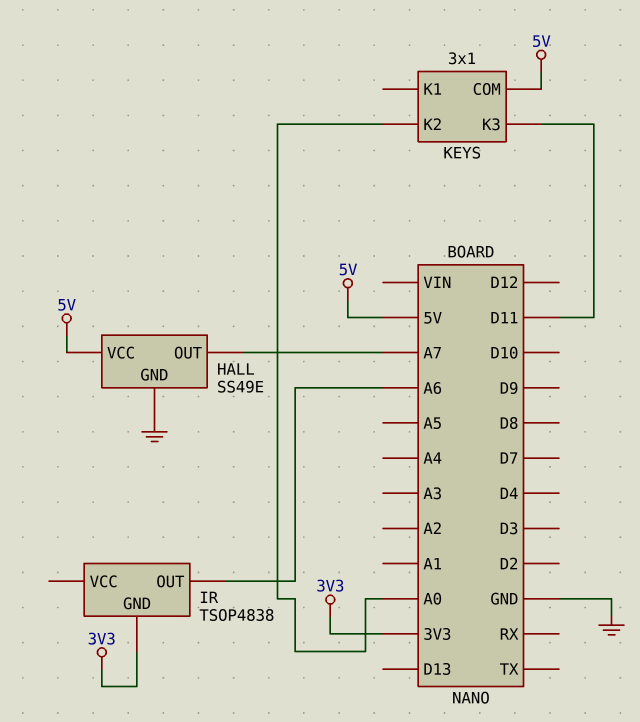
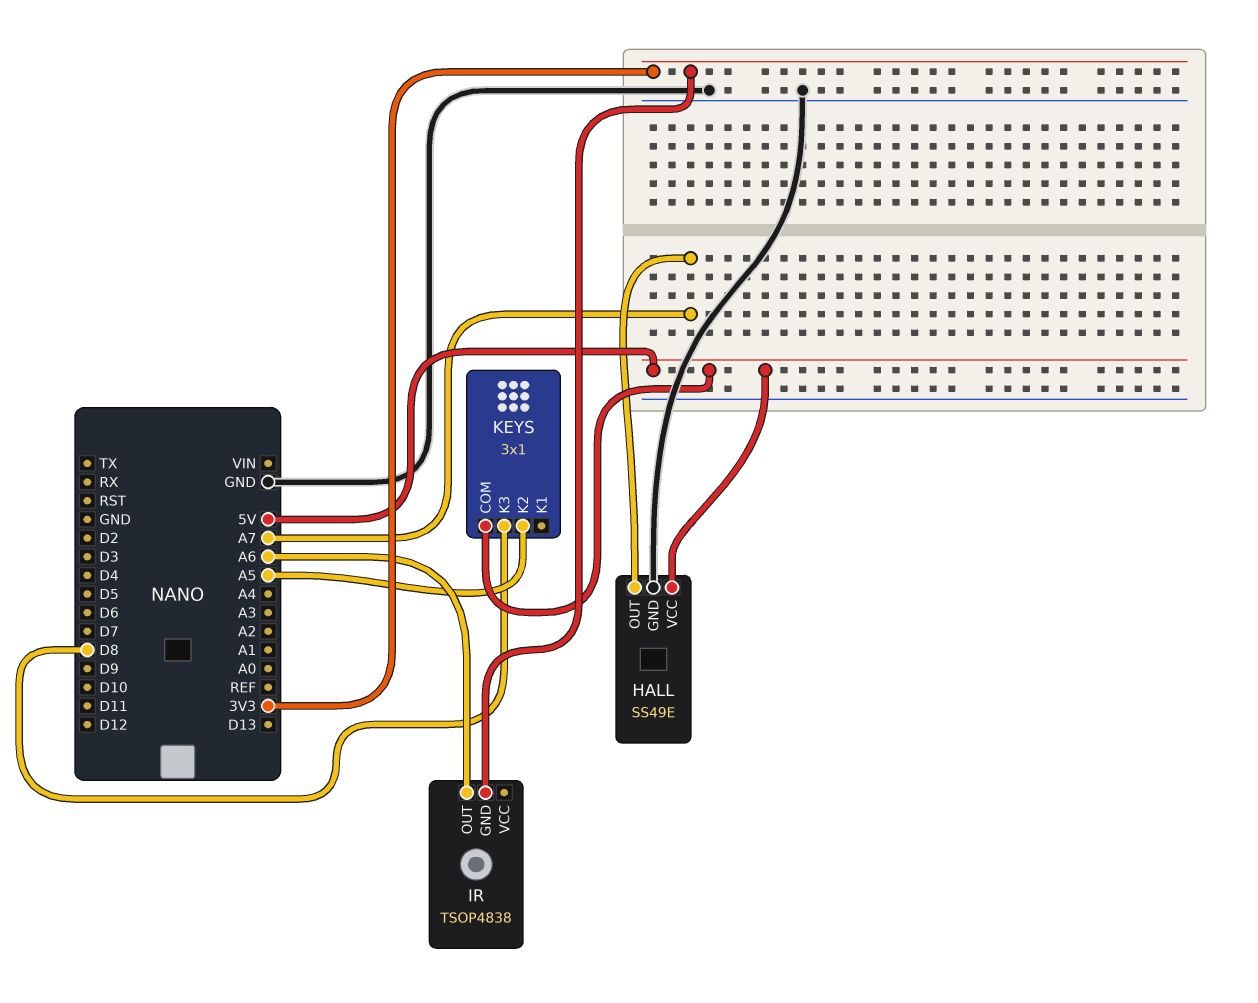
KEYS pin K2: A0 -> A5
KEYS pin K3: D11 -> D8

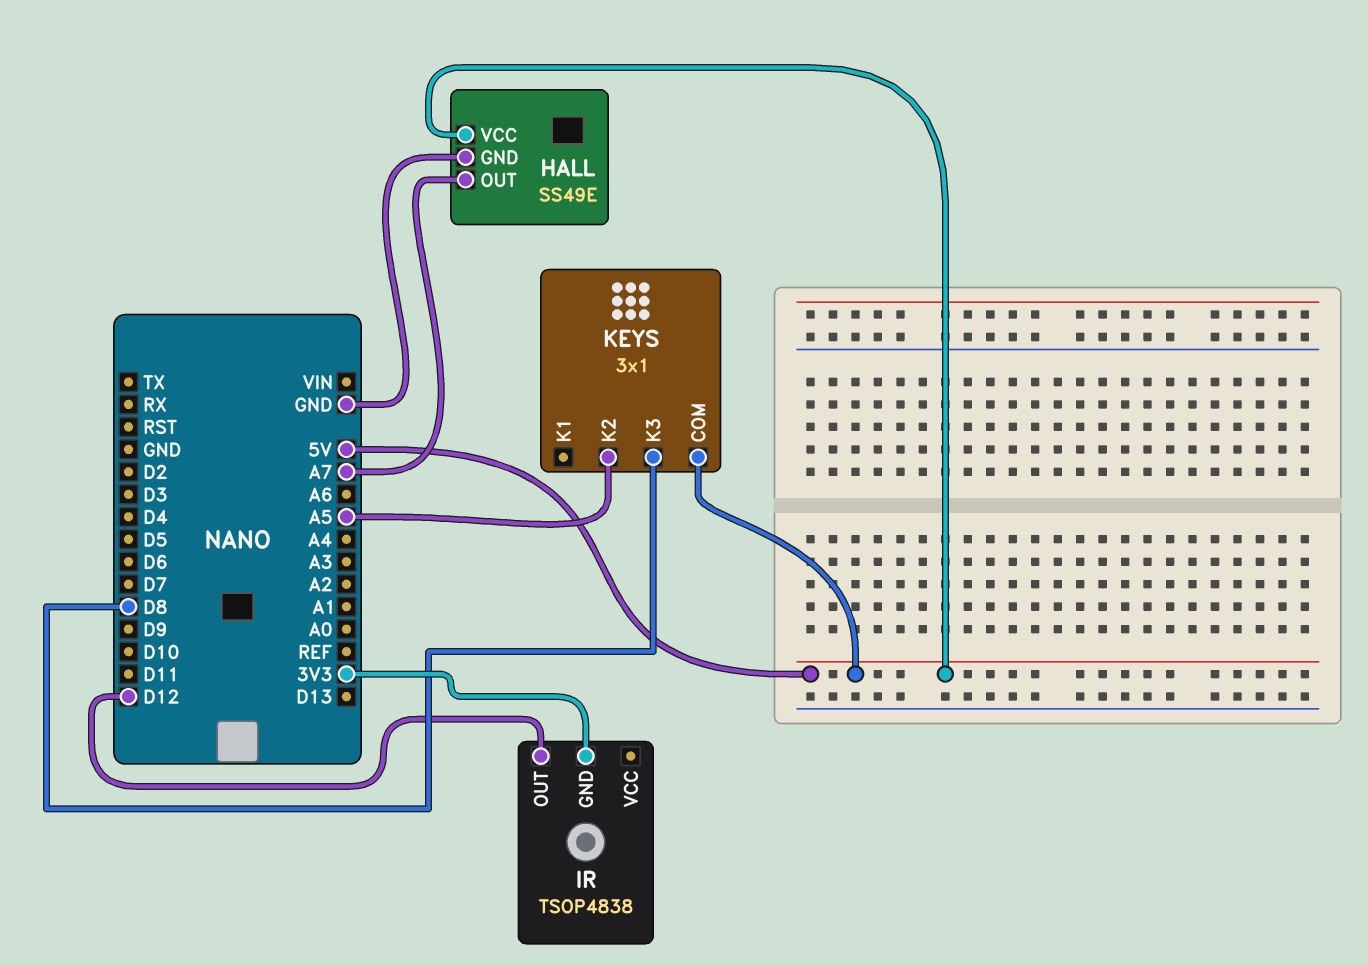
IR pin OUT: A6 -> D12

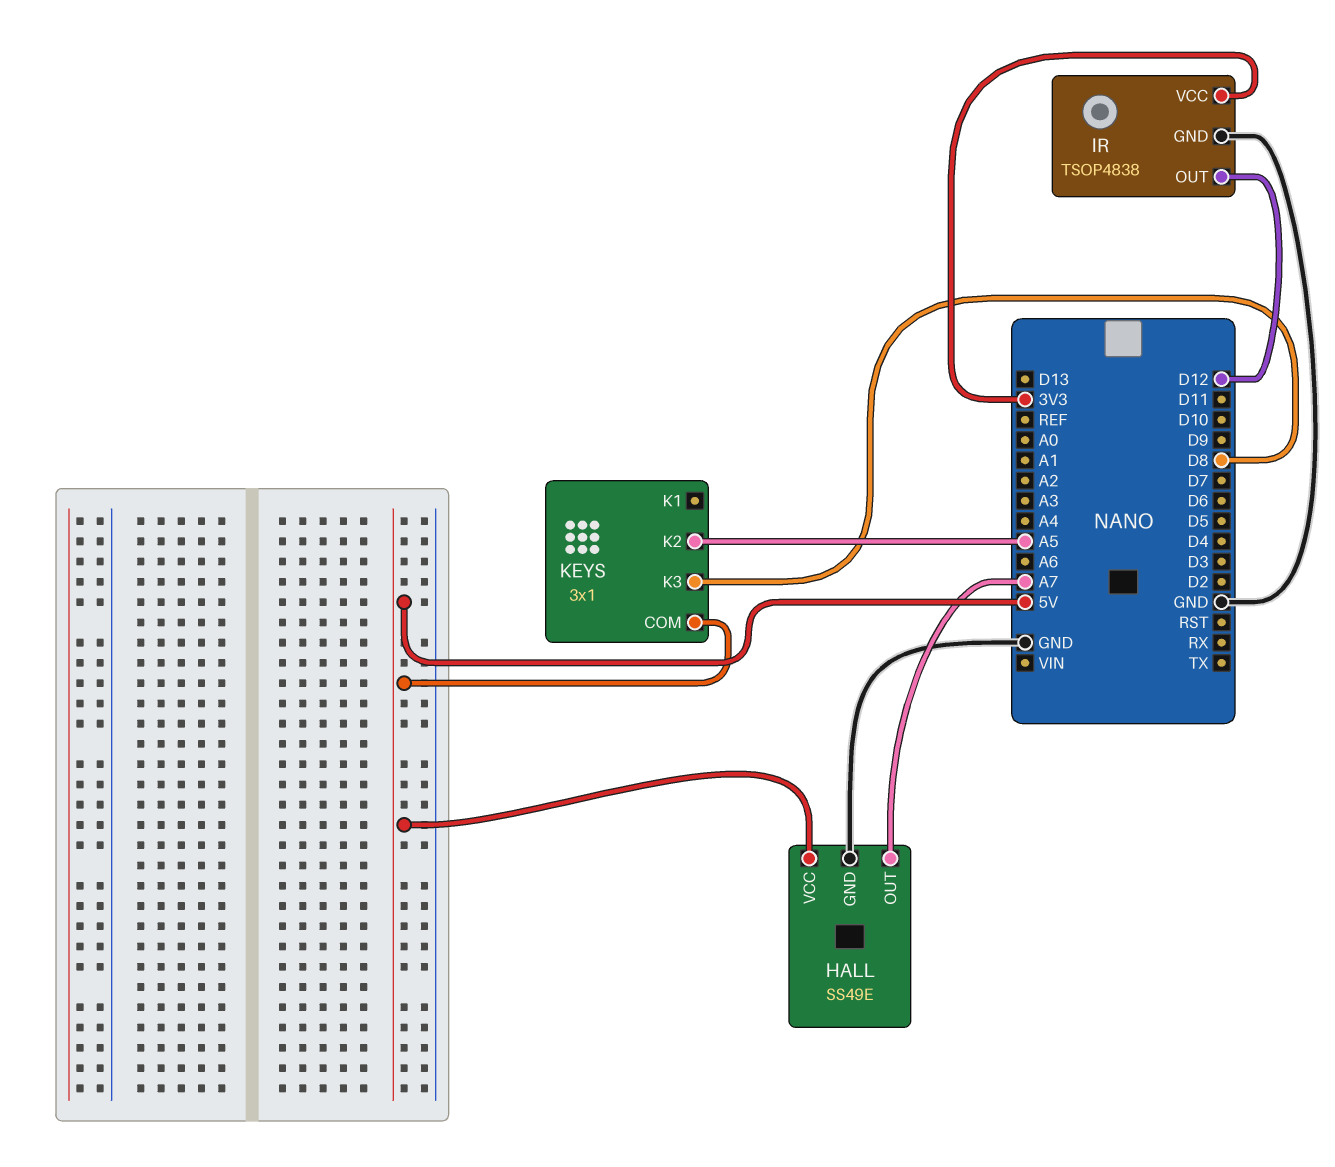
IR pin GND: 3V3 -> GND
IR pin VCC: none -> 3V3

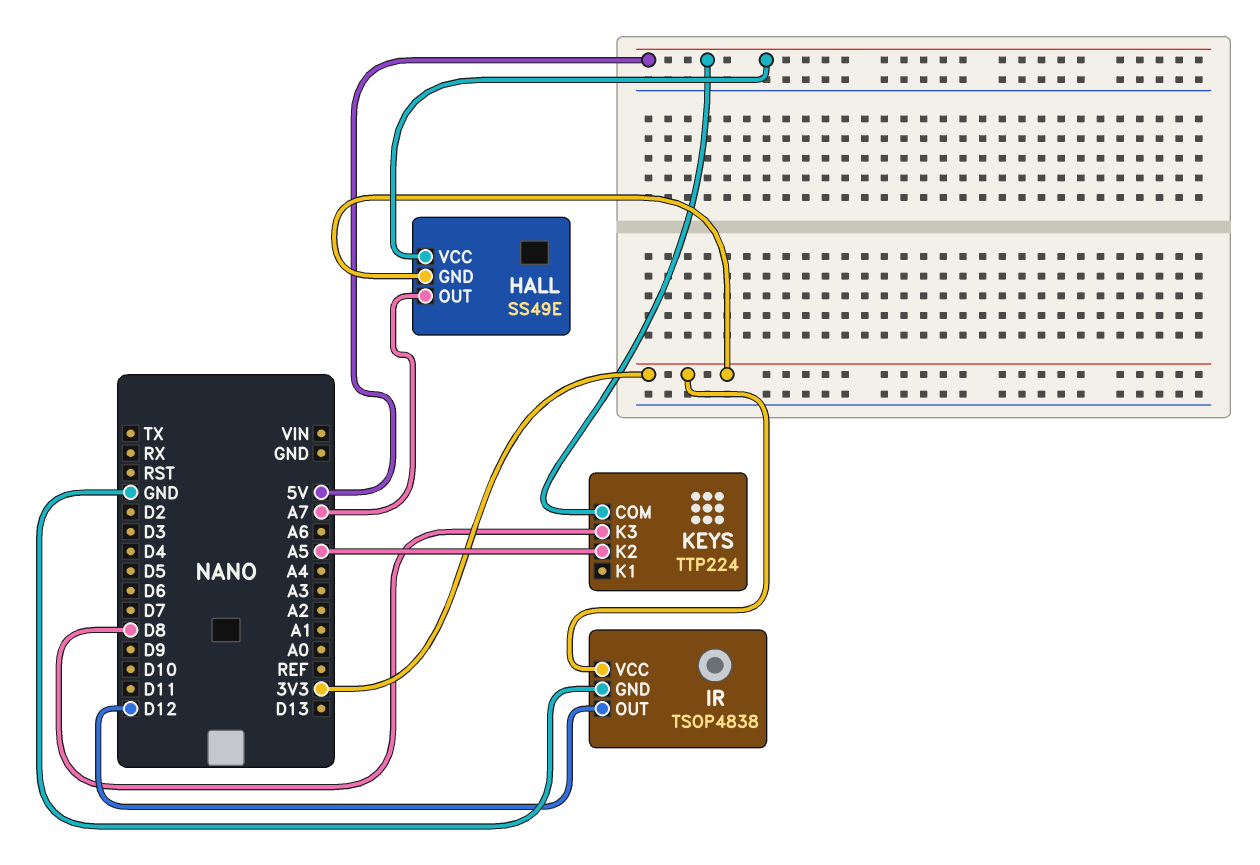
HALL pin GND: GND -> 3V3
KEYS: 3x1 -> TTP224

